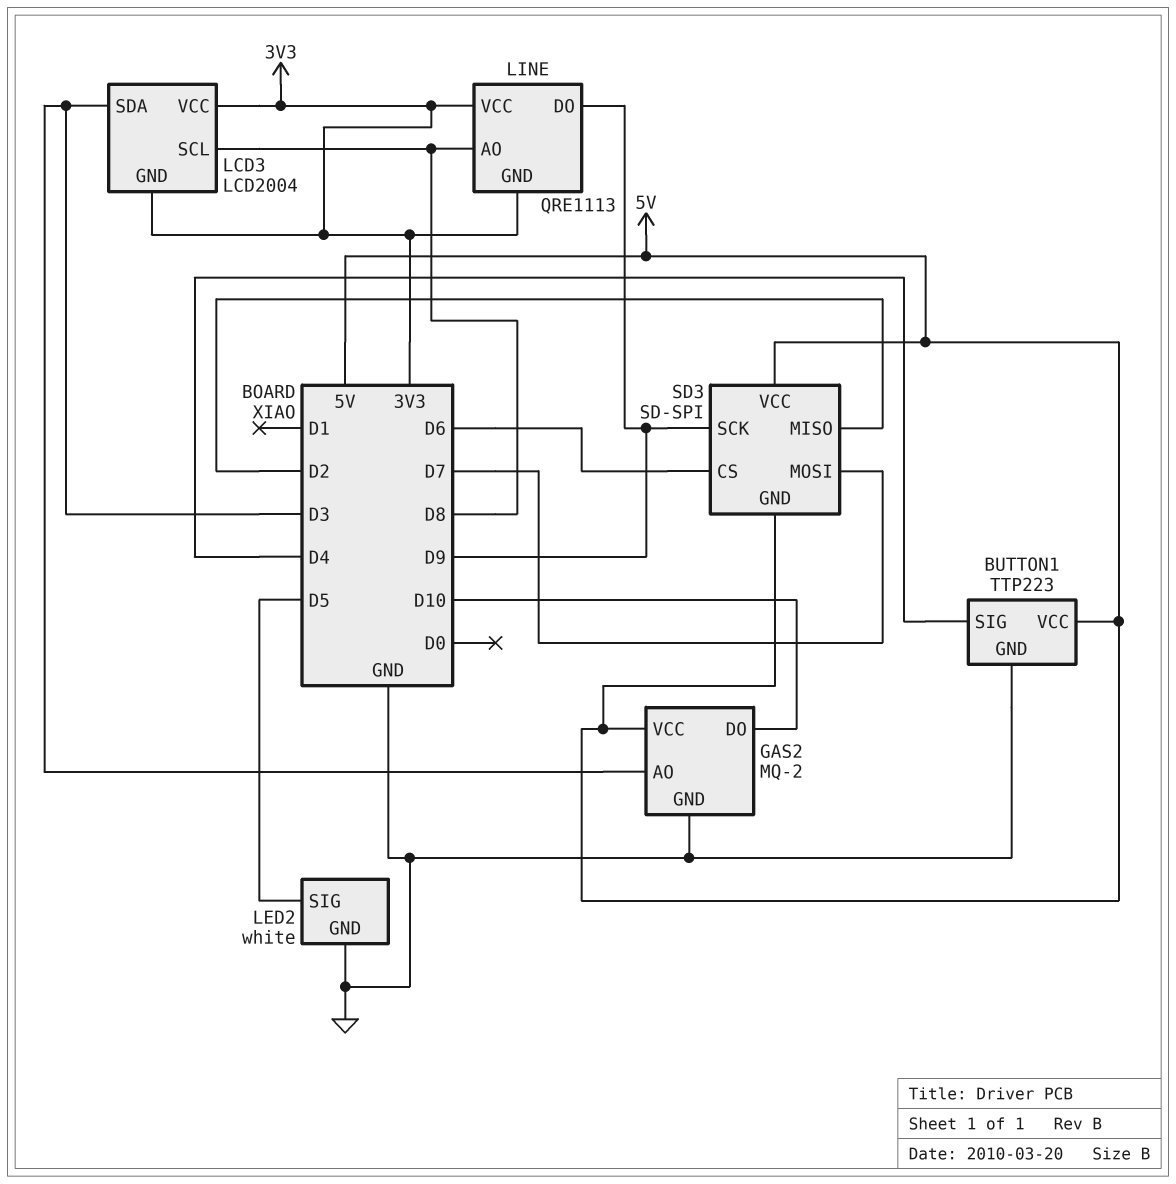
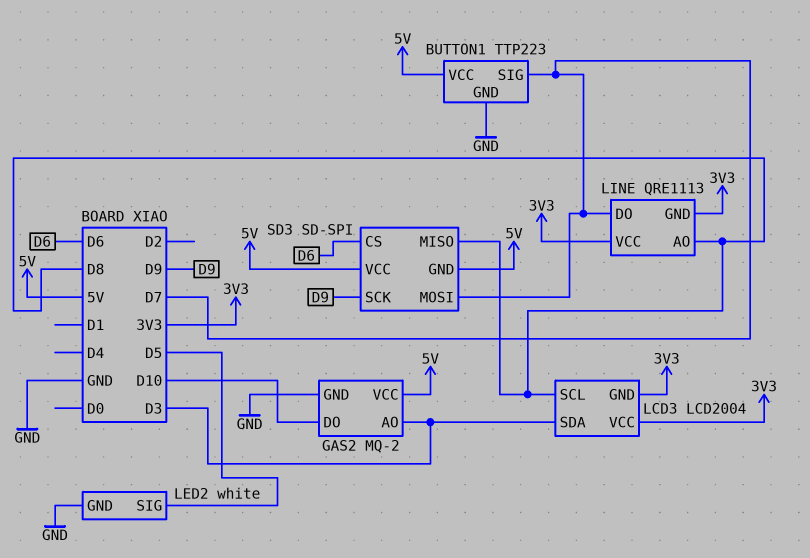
BUTTON1 pin SIG: D4 -> D7
LINE pin DO: D9 -> D7
SD3 pin MISO: D2 -> D8

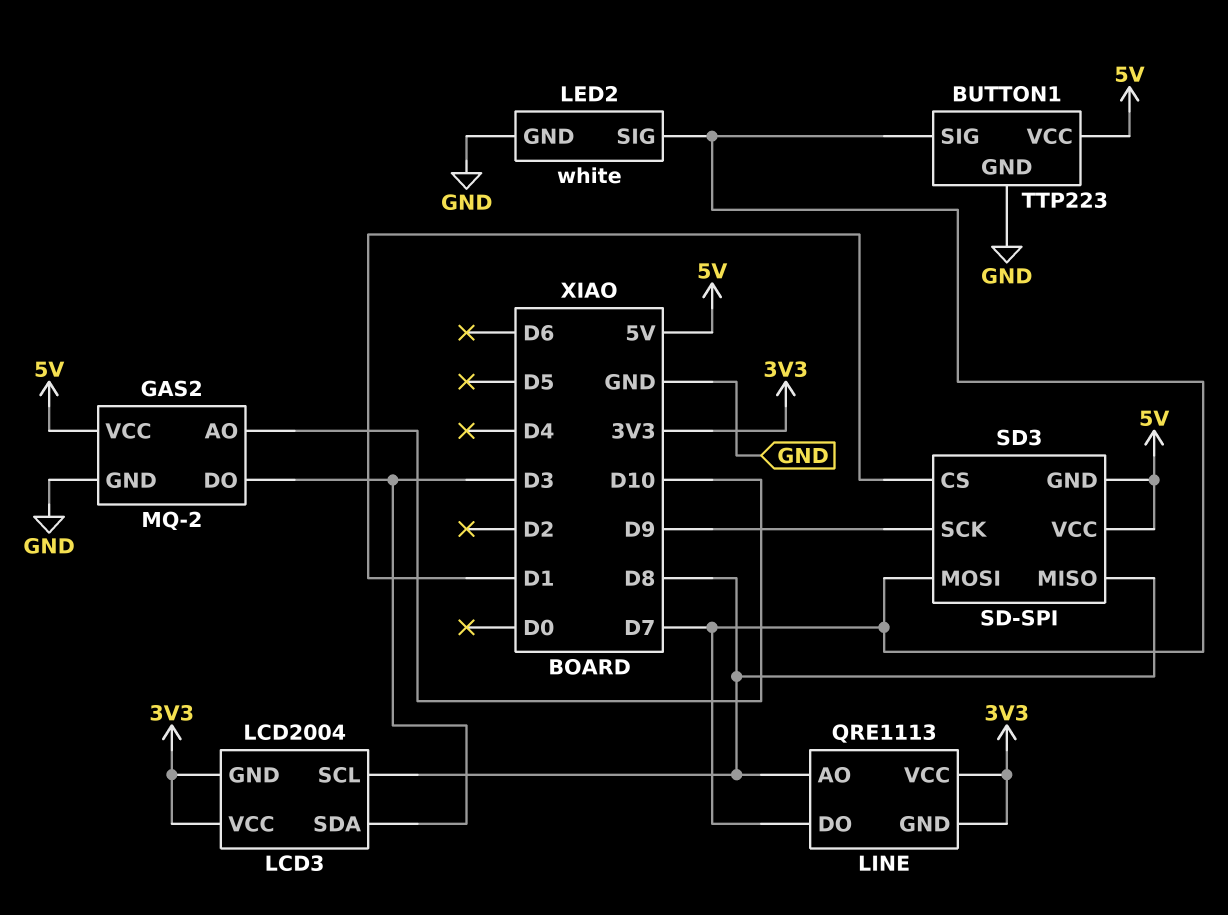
GAS2 pin AO: D3 -> D10
GAS2 pin DO: D10 -> D3
LED2 pin SIG: D5 -> D7
SD3 pin CS: D6 -> D1

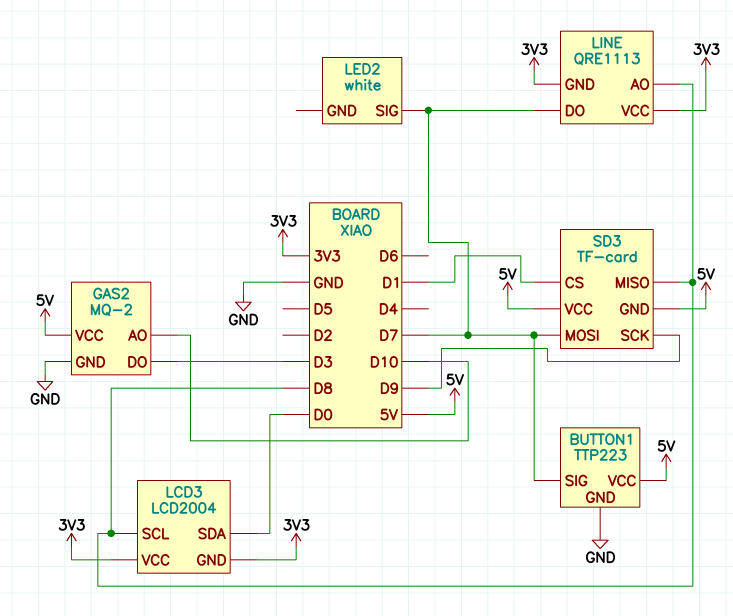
LCD3 pin SDA: D3 -> D0
LED2 pin GND: GND -> none
SD3: SD-SPI -> TF-card

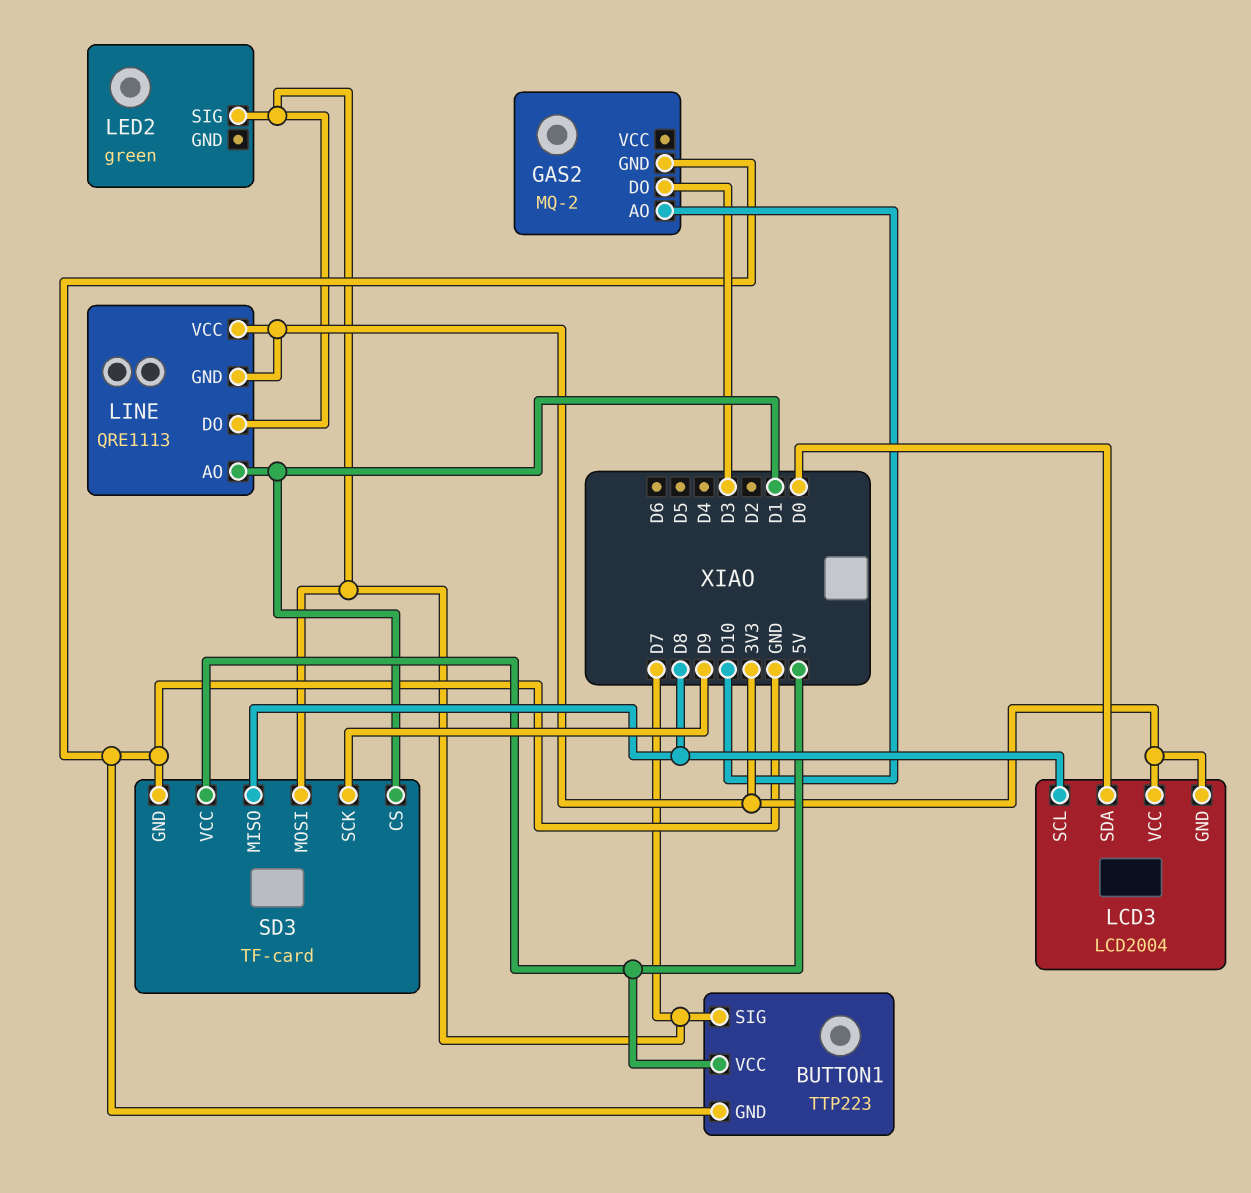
GAS2 pin VCC: 5V -> none
LED2: white -> green
LINE pin AO: D8 -> D1
SD3 pin GND: 5V -> GND

